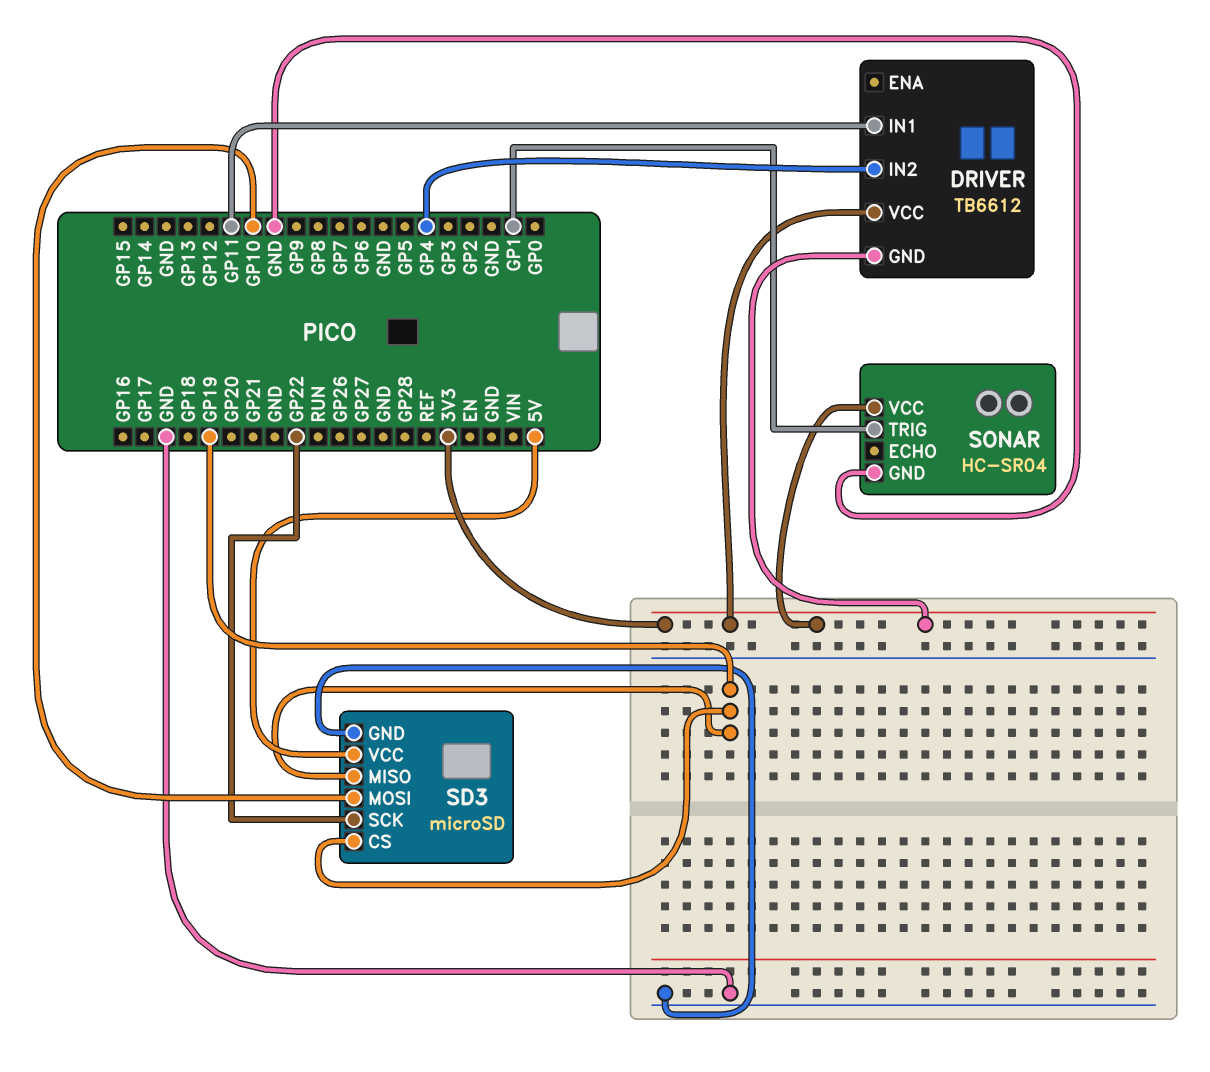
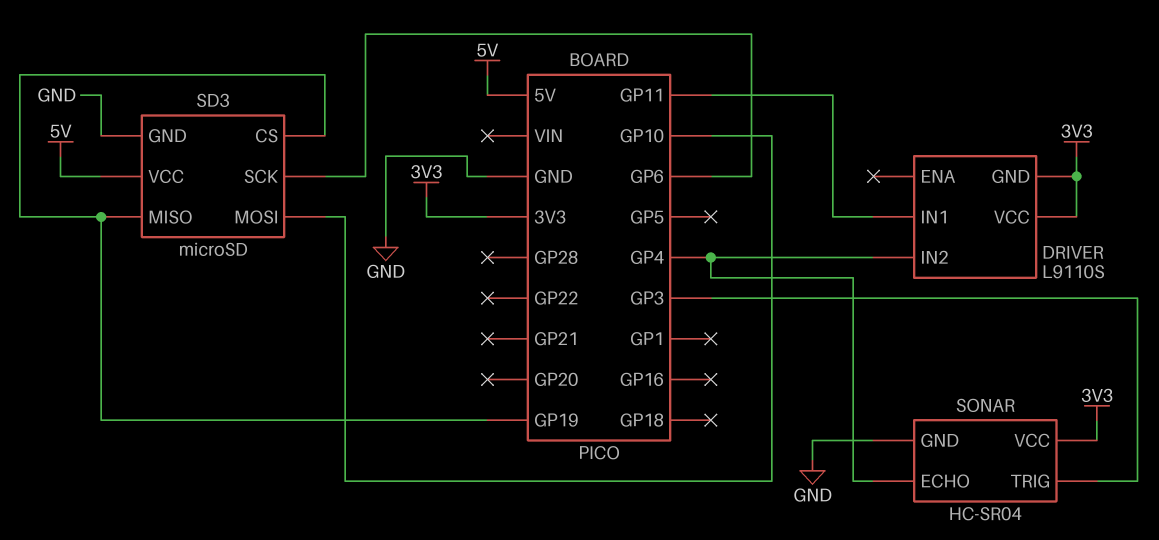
DRIVER: TB6612 -> L9110S
SD3 pin SCK: GP22 -> GP6
SONAR pin ECHO: none -> GP4
SONAR pin TRIG: GP1 -> GP3

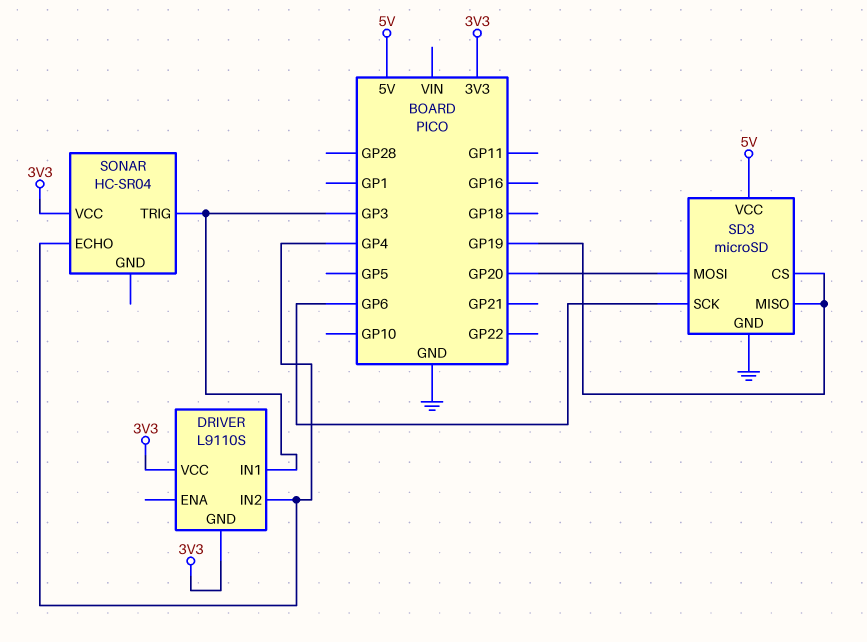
DRIVER pin IN1: GP11 -> GP3
SD3 pin MOSI: GP10 -> GP20
SONAR pin GND: GND -> none

